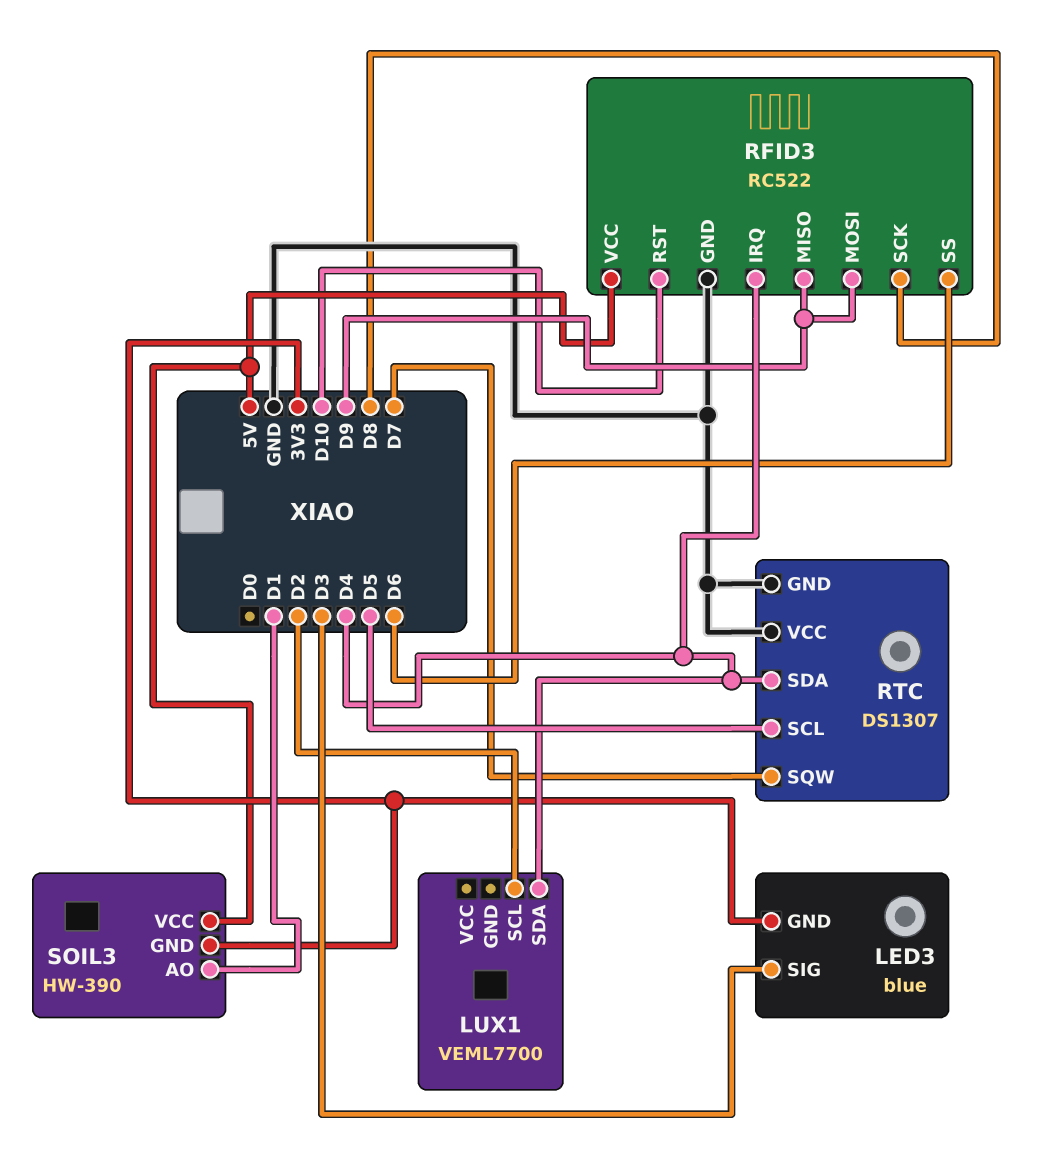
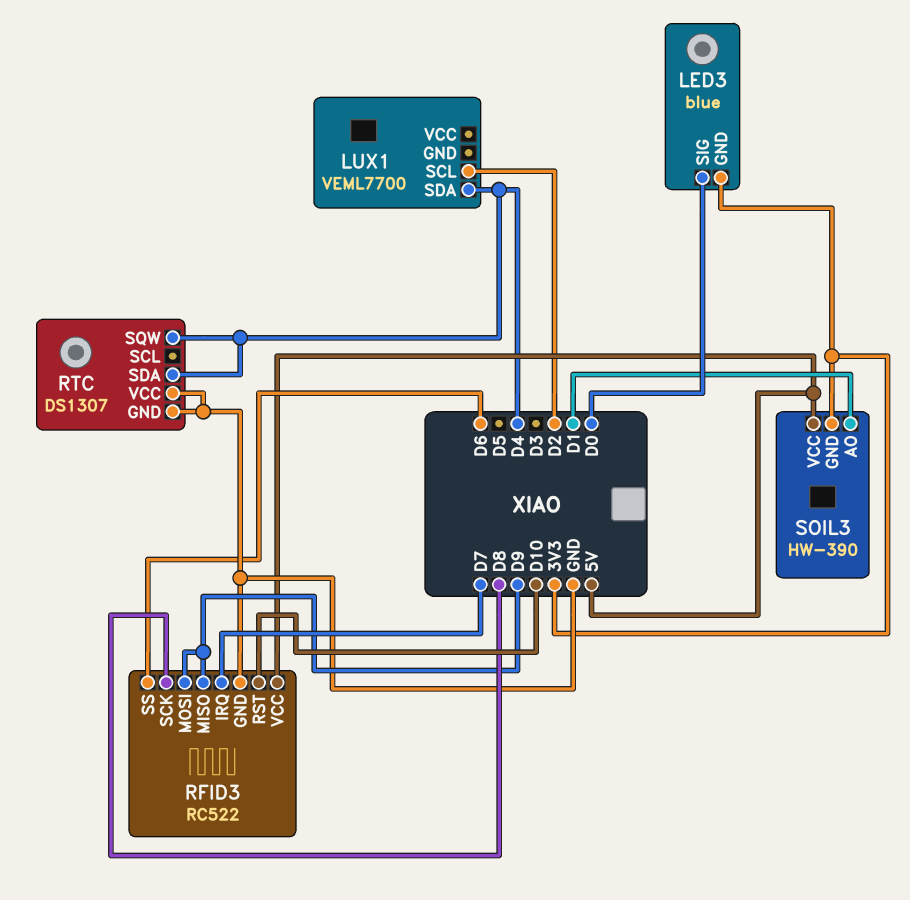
LED3 pin SIG: D3 -> D0
RFID3 pin IRQ: D4 -> D7
RTC pin SCL: D5 -> none
RTC pin SQW: D7 -> D4

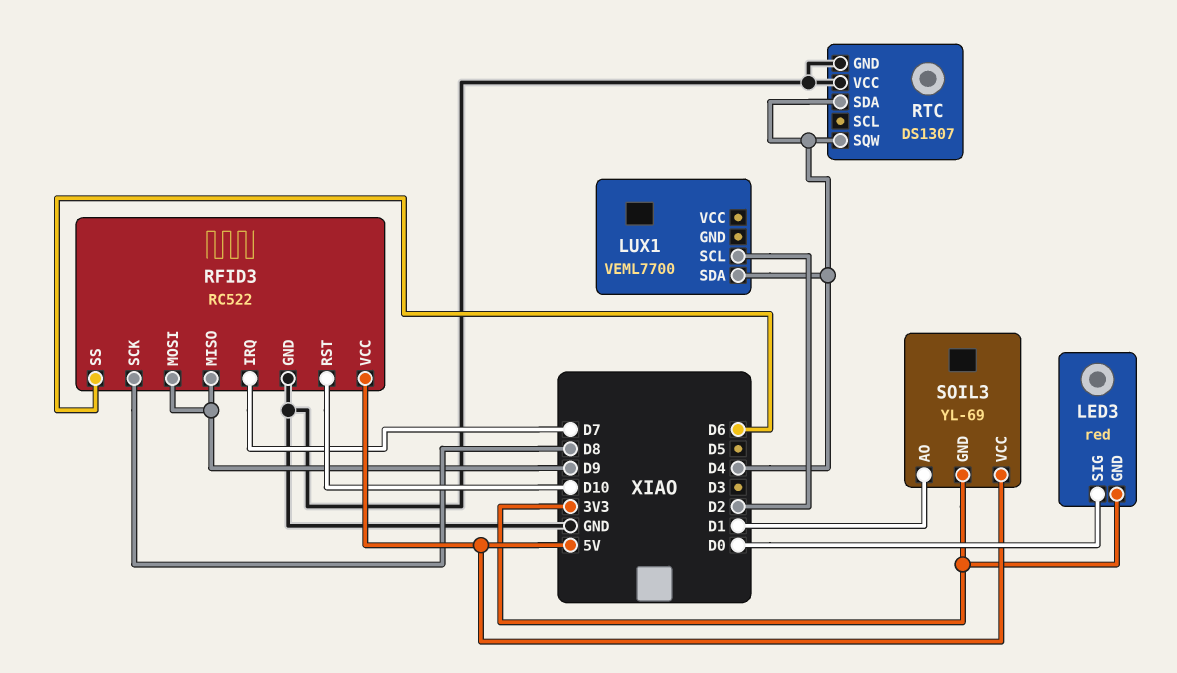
LED3: blue -> red
SOIL3: HW-390 -> YL-69

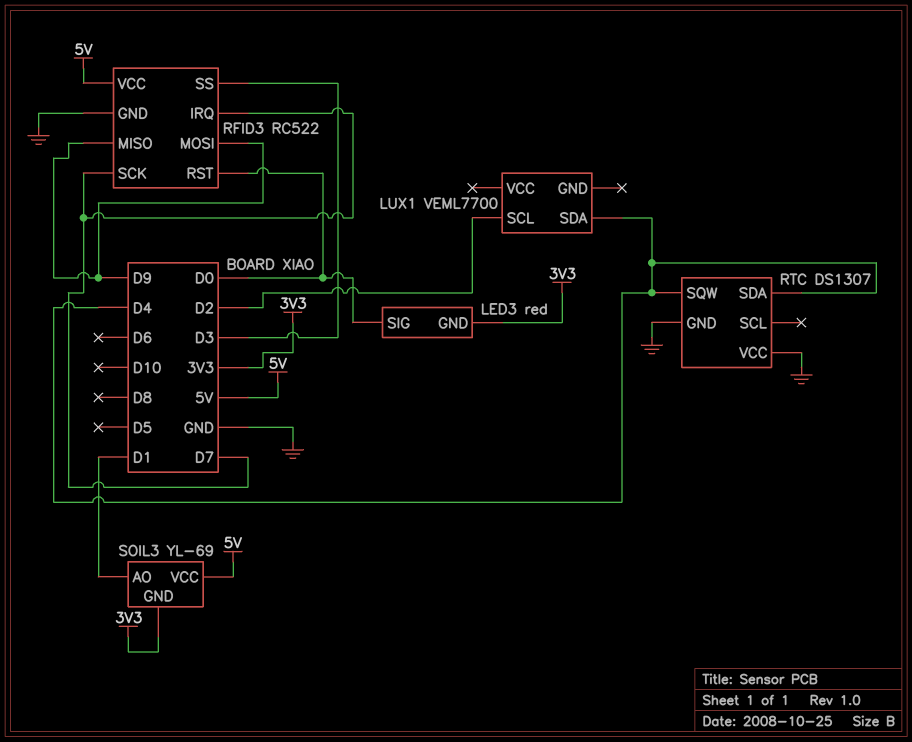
RFID3 pin RST: D10 -> D0
RFID3 pin SCK: D8 -> D7
RFID3 pin SS: D6 -> D3

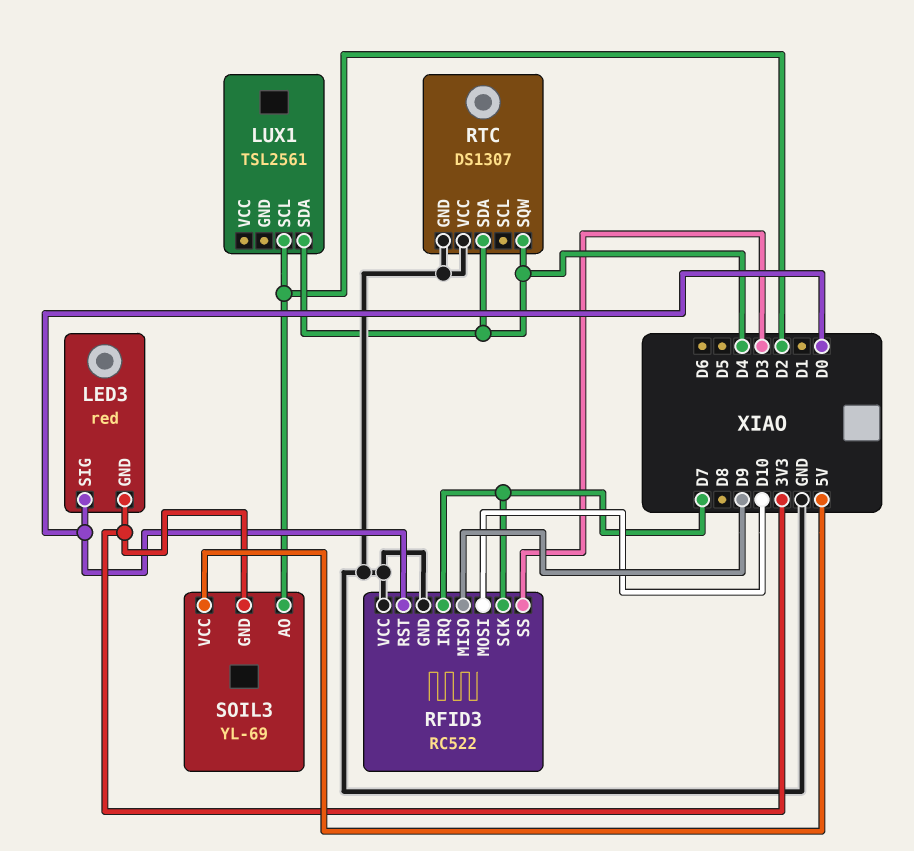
LUX1: VEML7700 -> TSL2561
RFID3 pin MOSI: D9 -> D10
RFID3 pin VCC: 5V -> GND
SOIL3 pin AO: D1 -> D2

